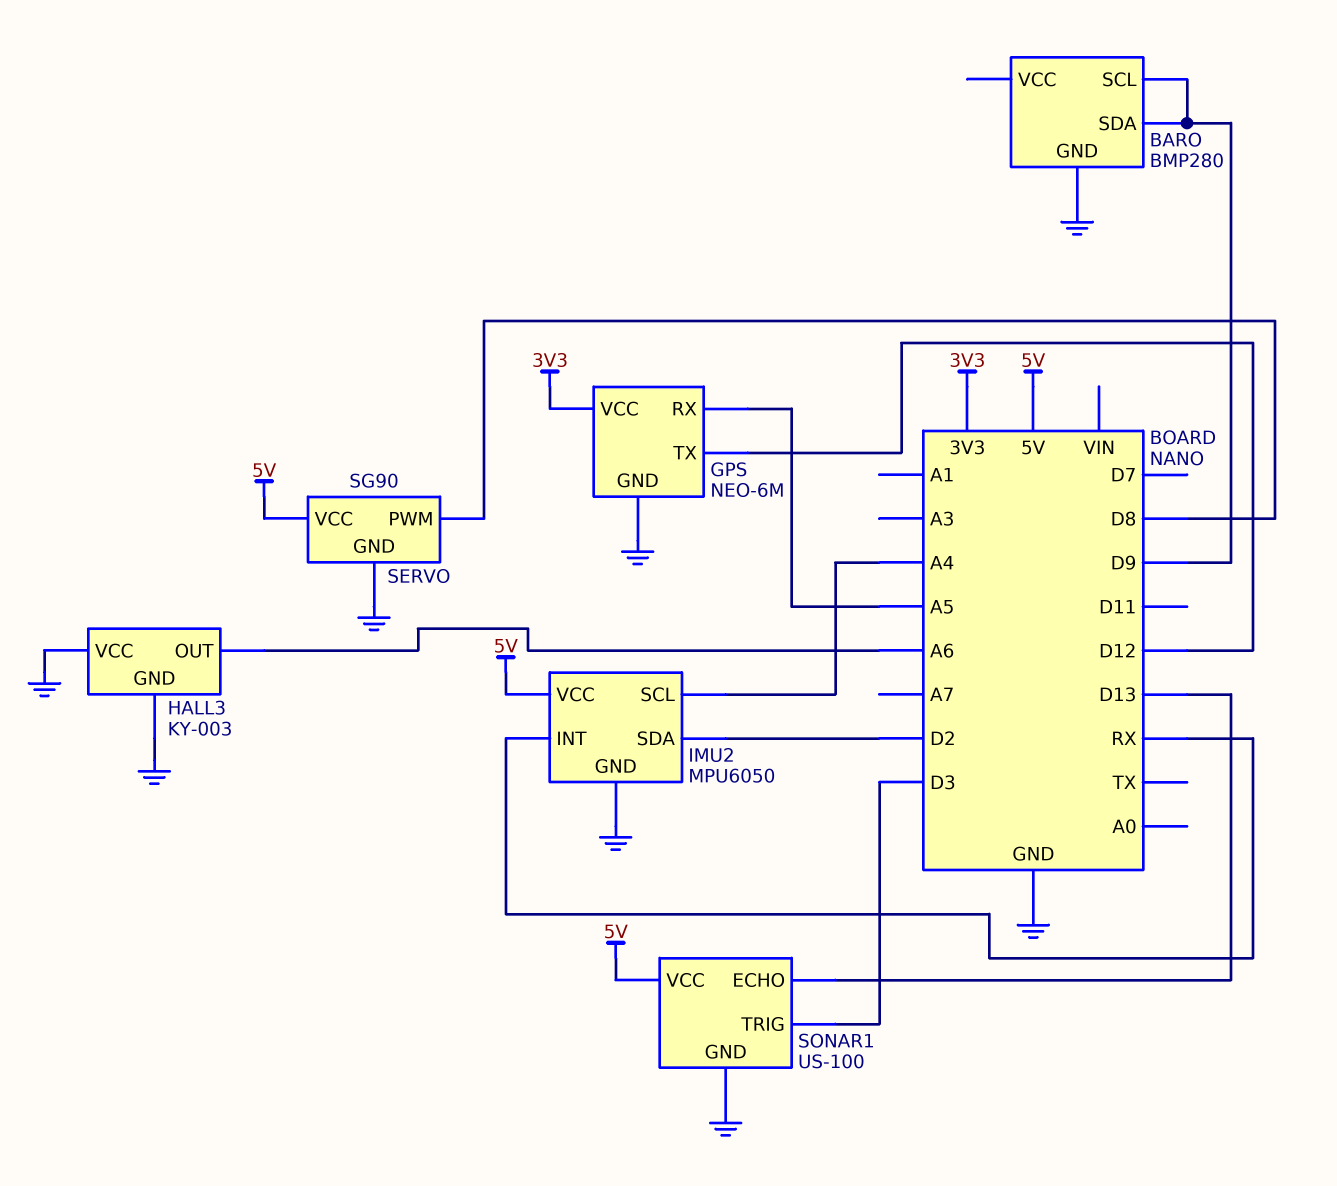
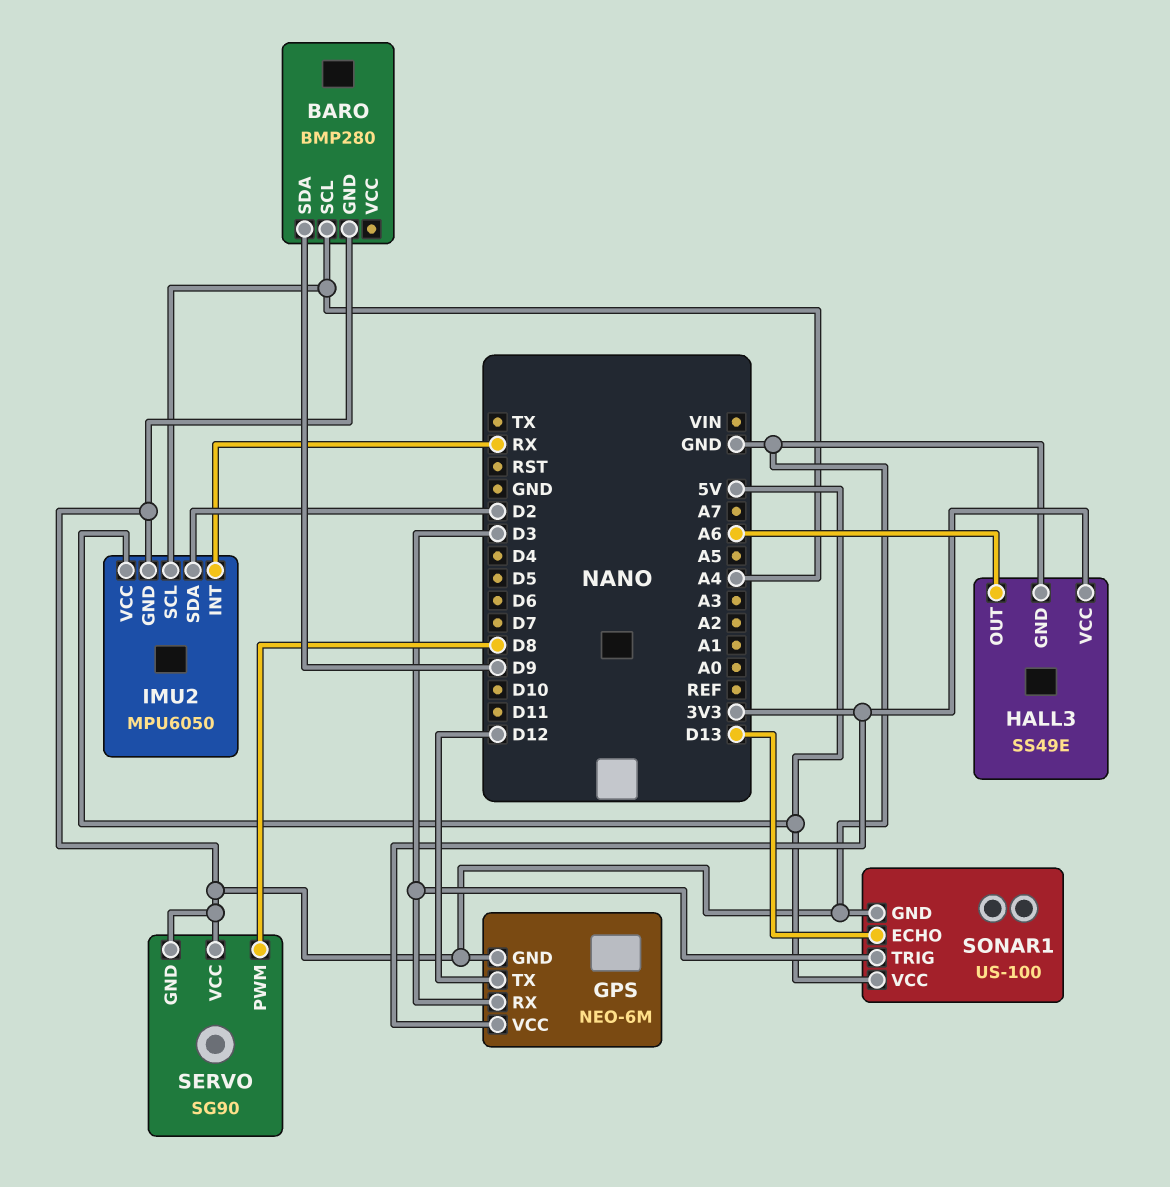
BARO pin SCL: D9 -> A4
GPS pin RX: A5 -> D3
HALL3: KY-003 -> SS49E
HALL3 pin VCC: GND -> 3V3
SERVO pin VCC: 5V -> GND

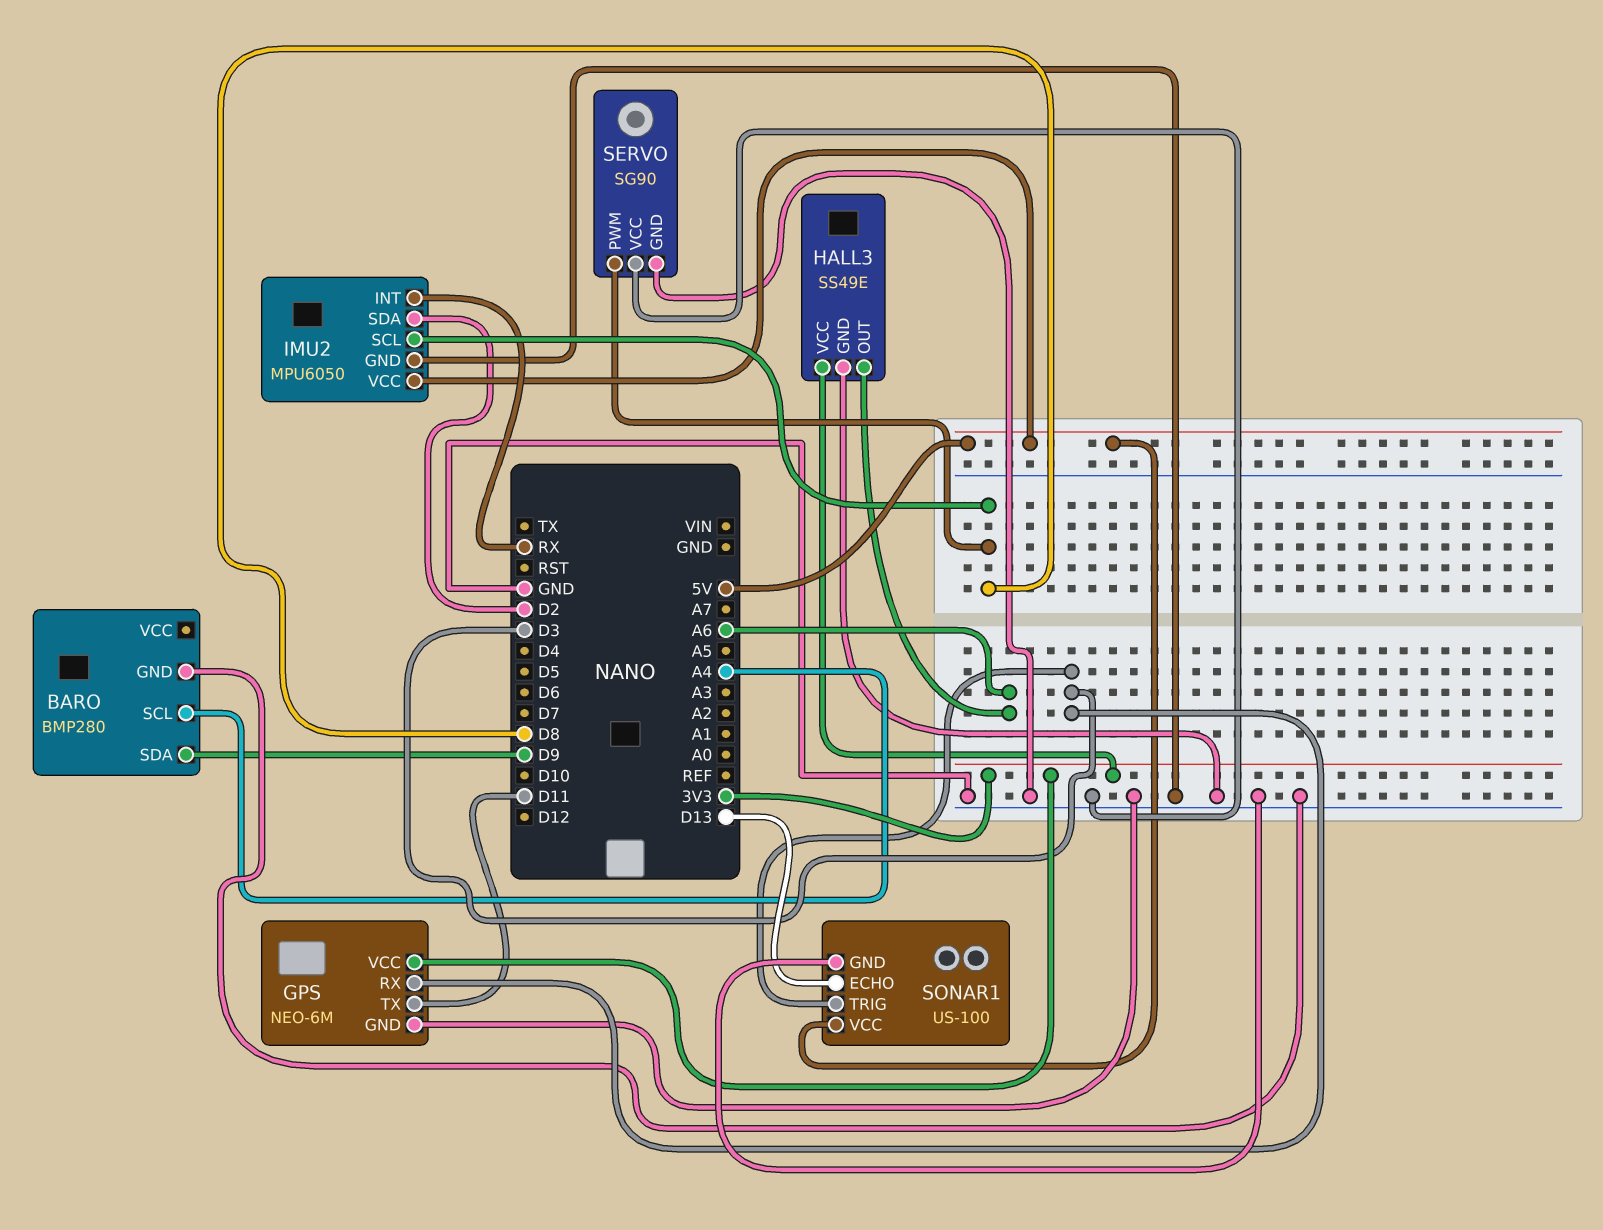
GPS pin TX: D12 -> D11
IMU2 pin SCL: A4 -> D8

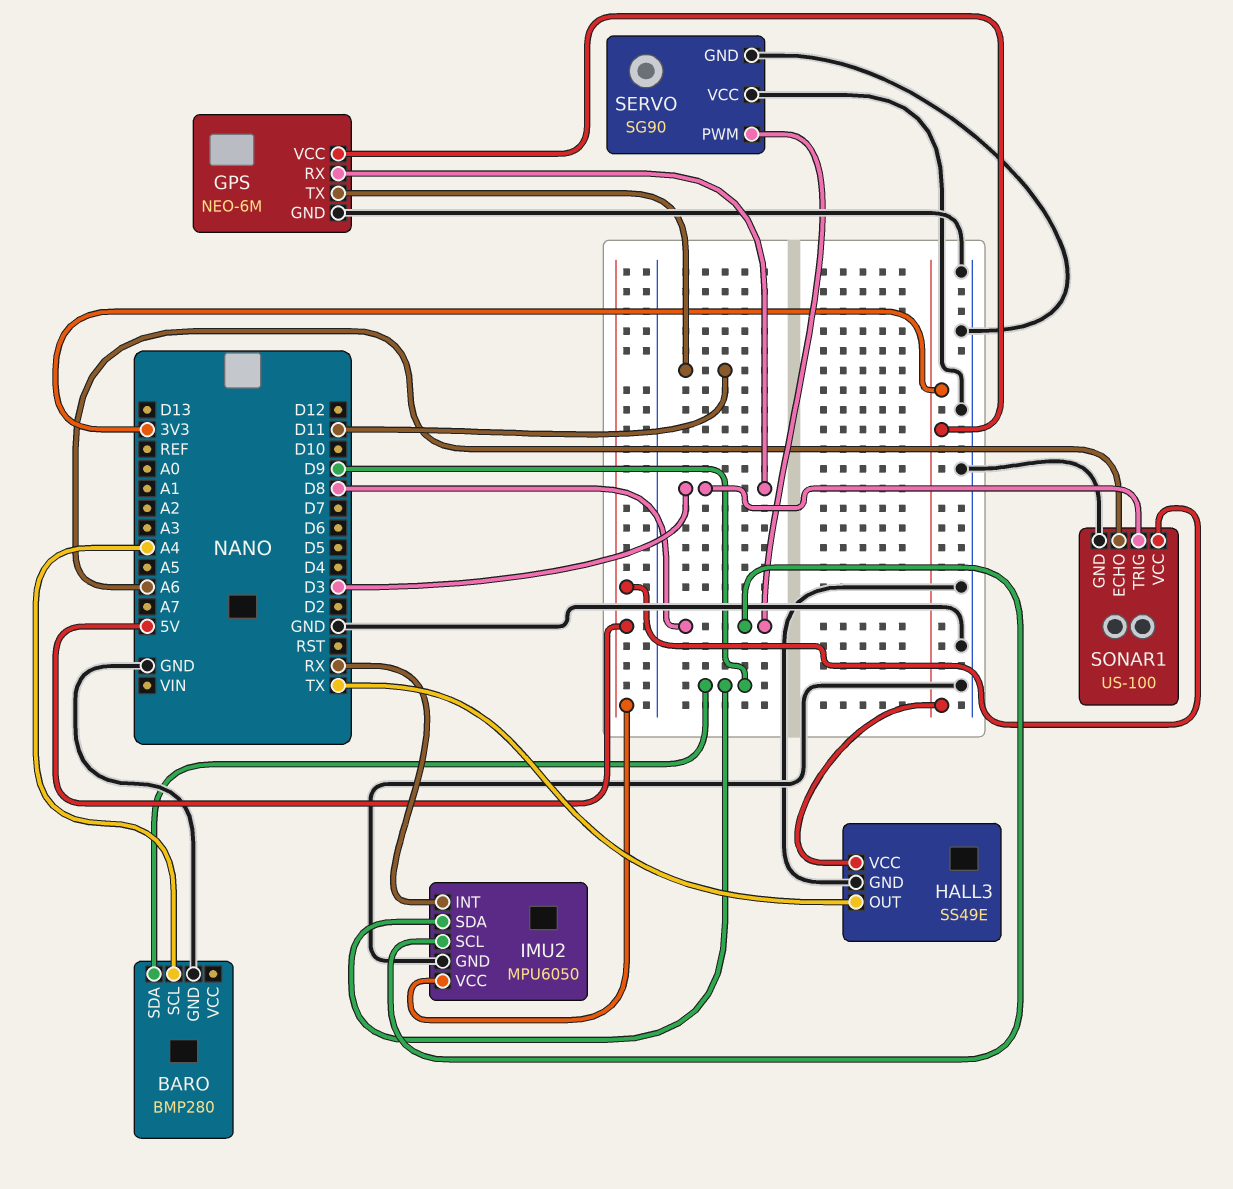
HALL3 pin OUT: A6 -> TX
IMU2 pin SDA: D2 -> D9
SONAR1 pin ECHO: D13 -> A6

